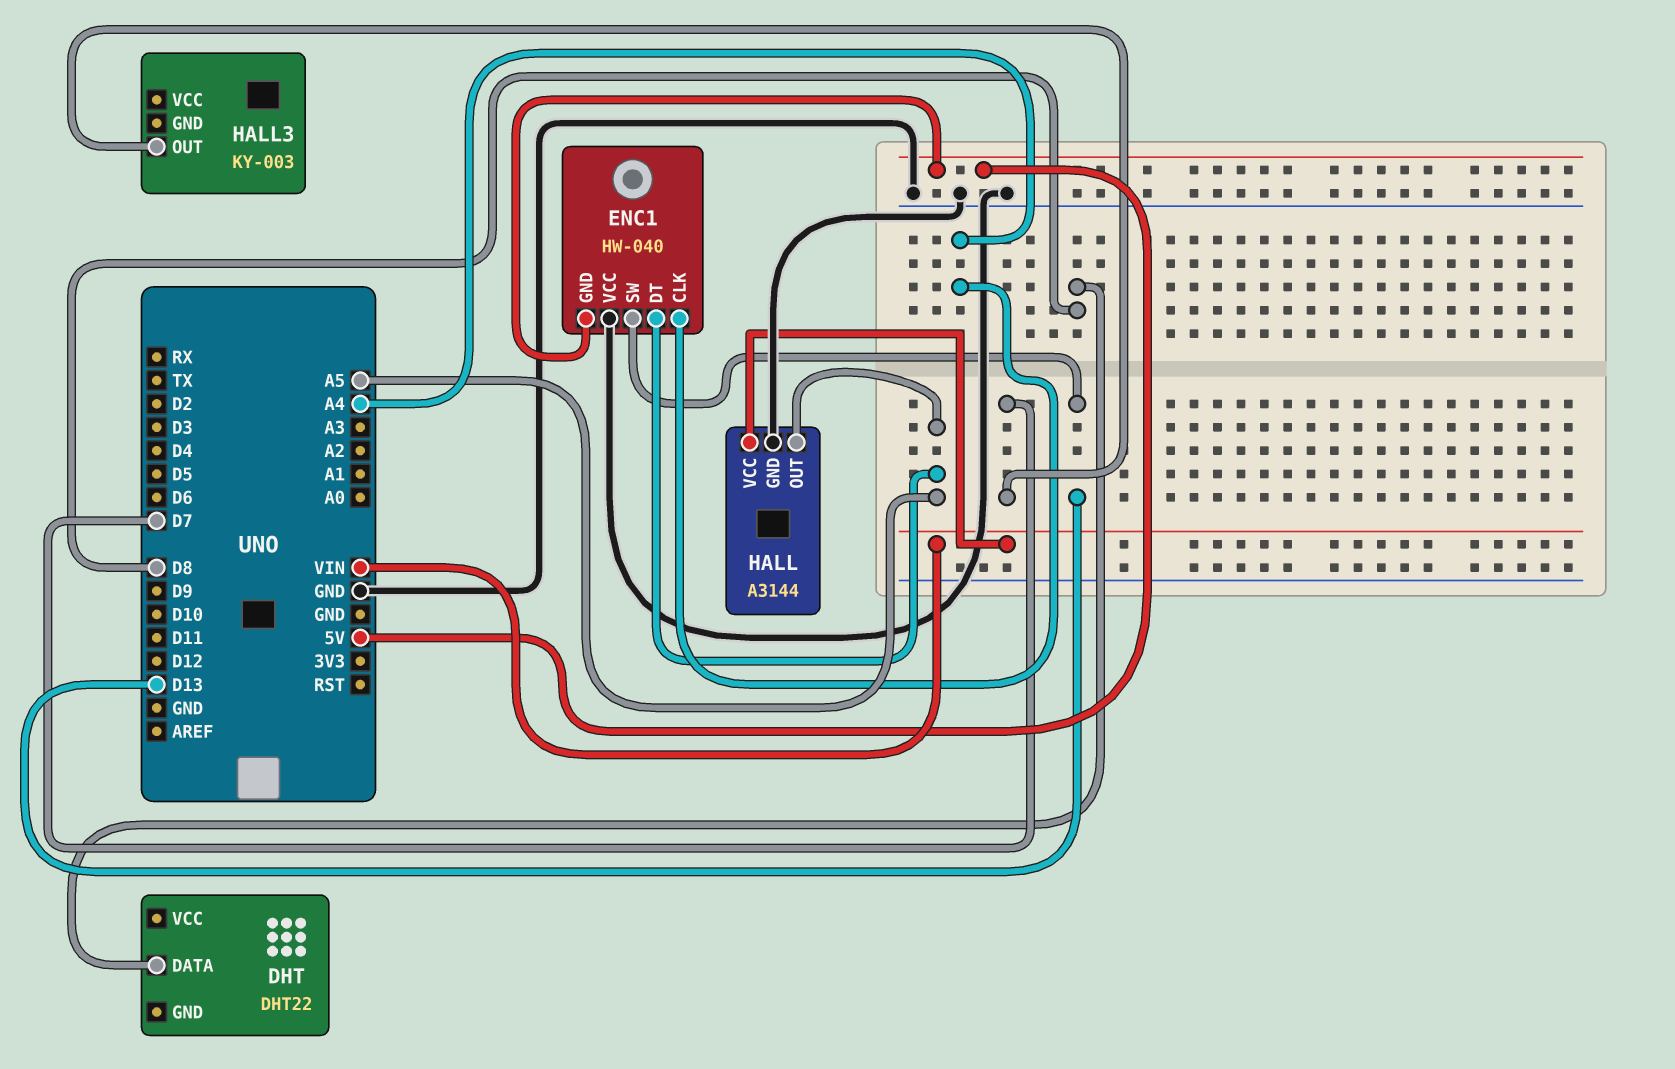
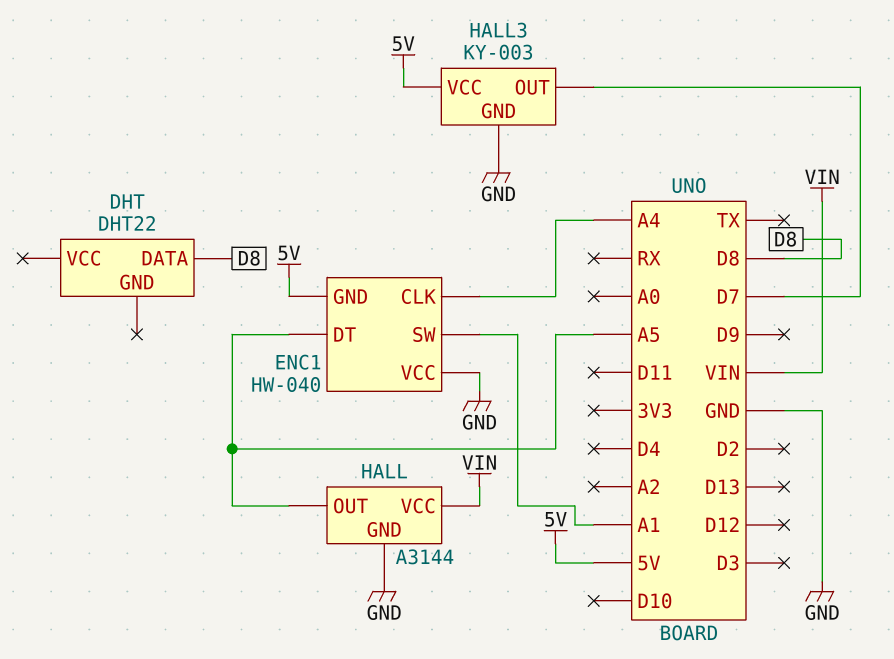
ENC1 pin SW: D13 -> A1
HALL3 pin GND: none -> GND
HALL3 pin VCC: none -> 5V

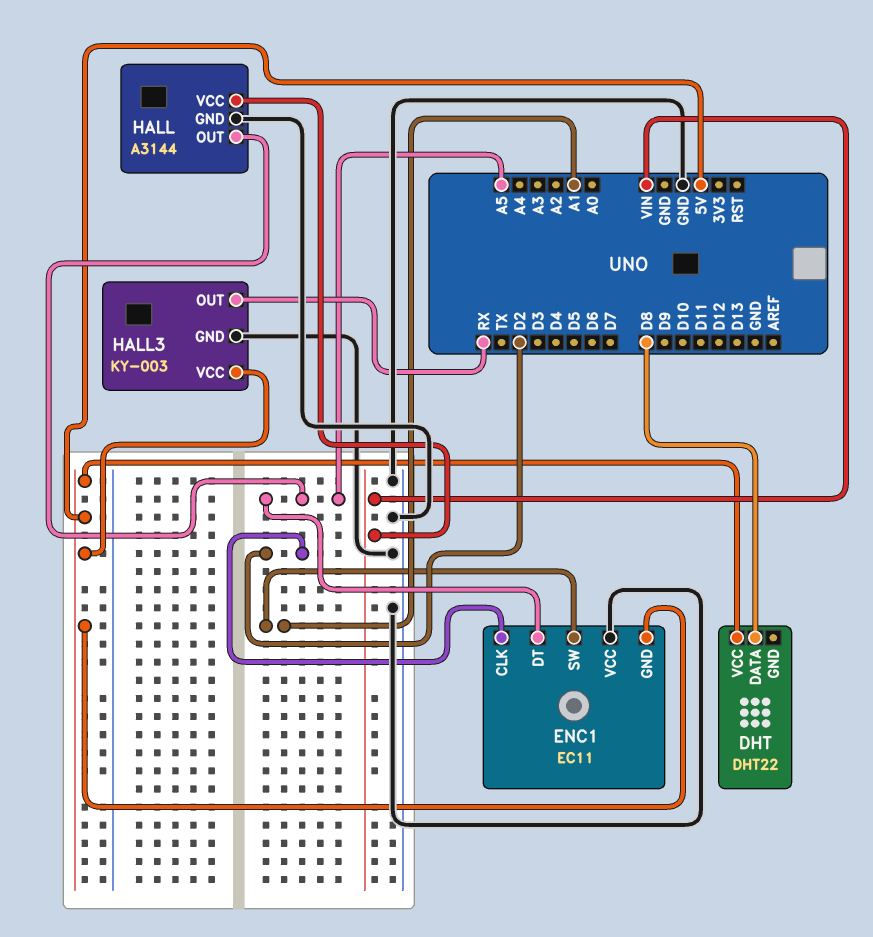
DHT pin VCC: none -> 5V
ENC1: HW-040 -> EC11
ENC1 pin CLK: A4 -> D2
HALL3 pin OUT: D7 -> RX

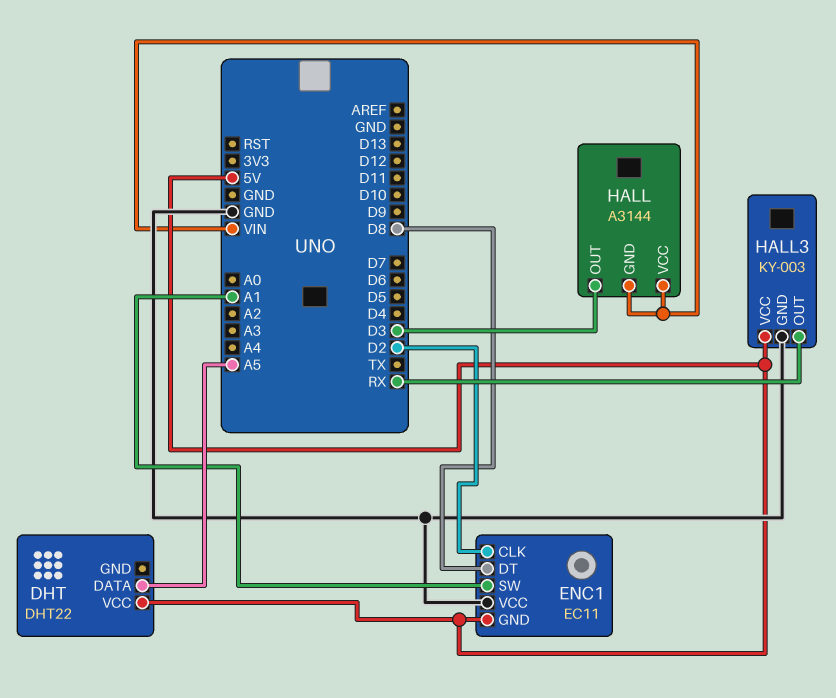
DHT pin DATA: D8 -> A5
ENC1 pin DT: A5 -> D8
HALL pin GND: GND -> VIN
HALL pin OUT: A5 -> D3

